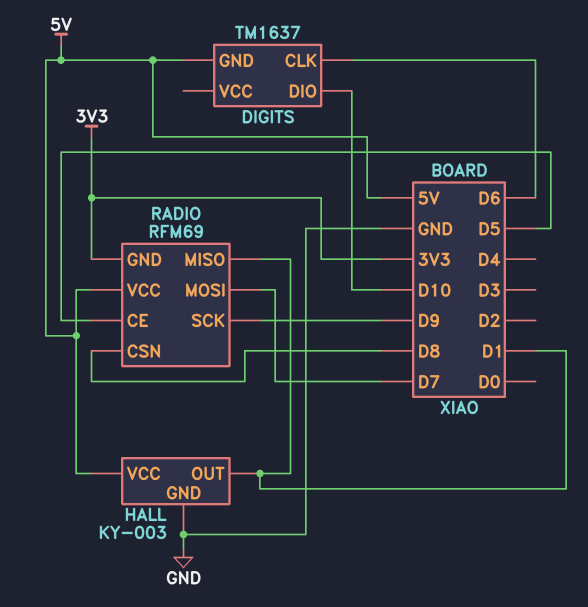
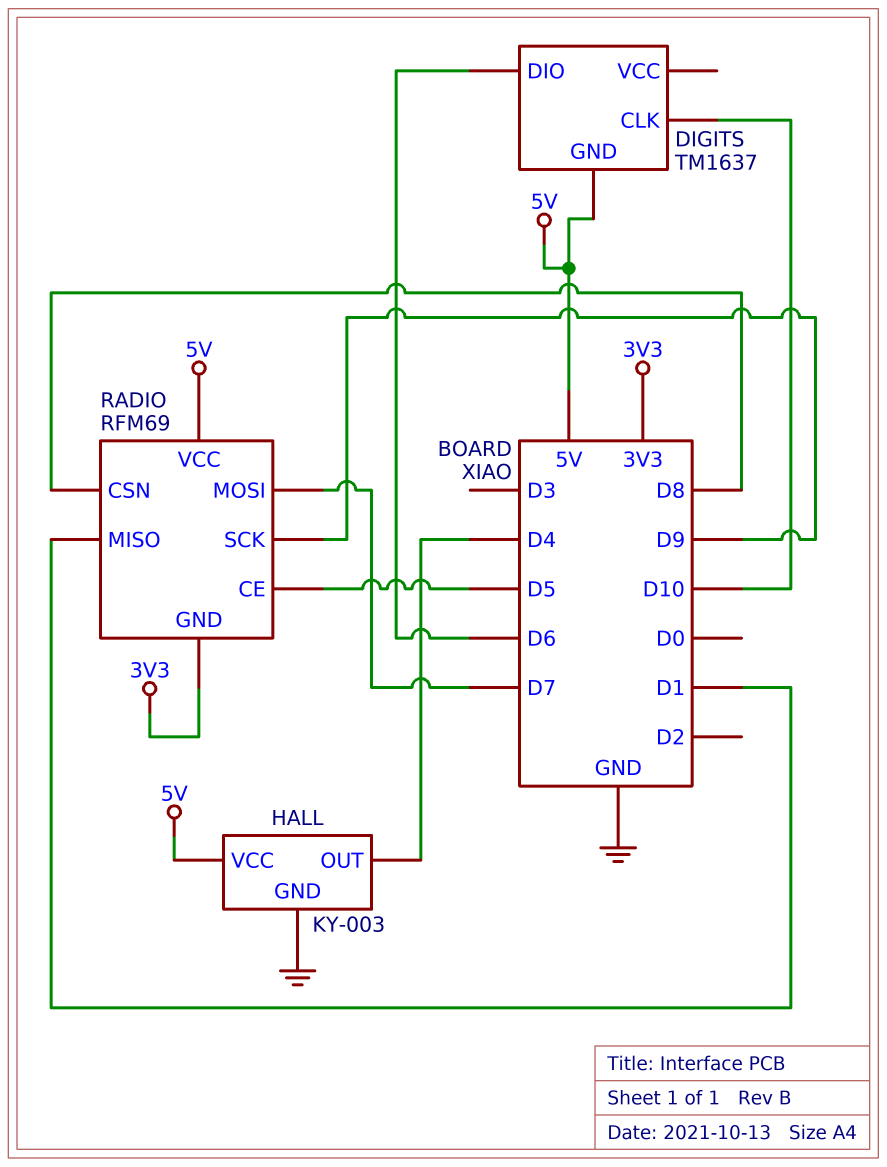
DIGITS pin CLK: D6 -> D10
DIGITS pin DIO: D10 -> D6
HALL pin OUT: D1 -> D4

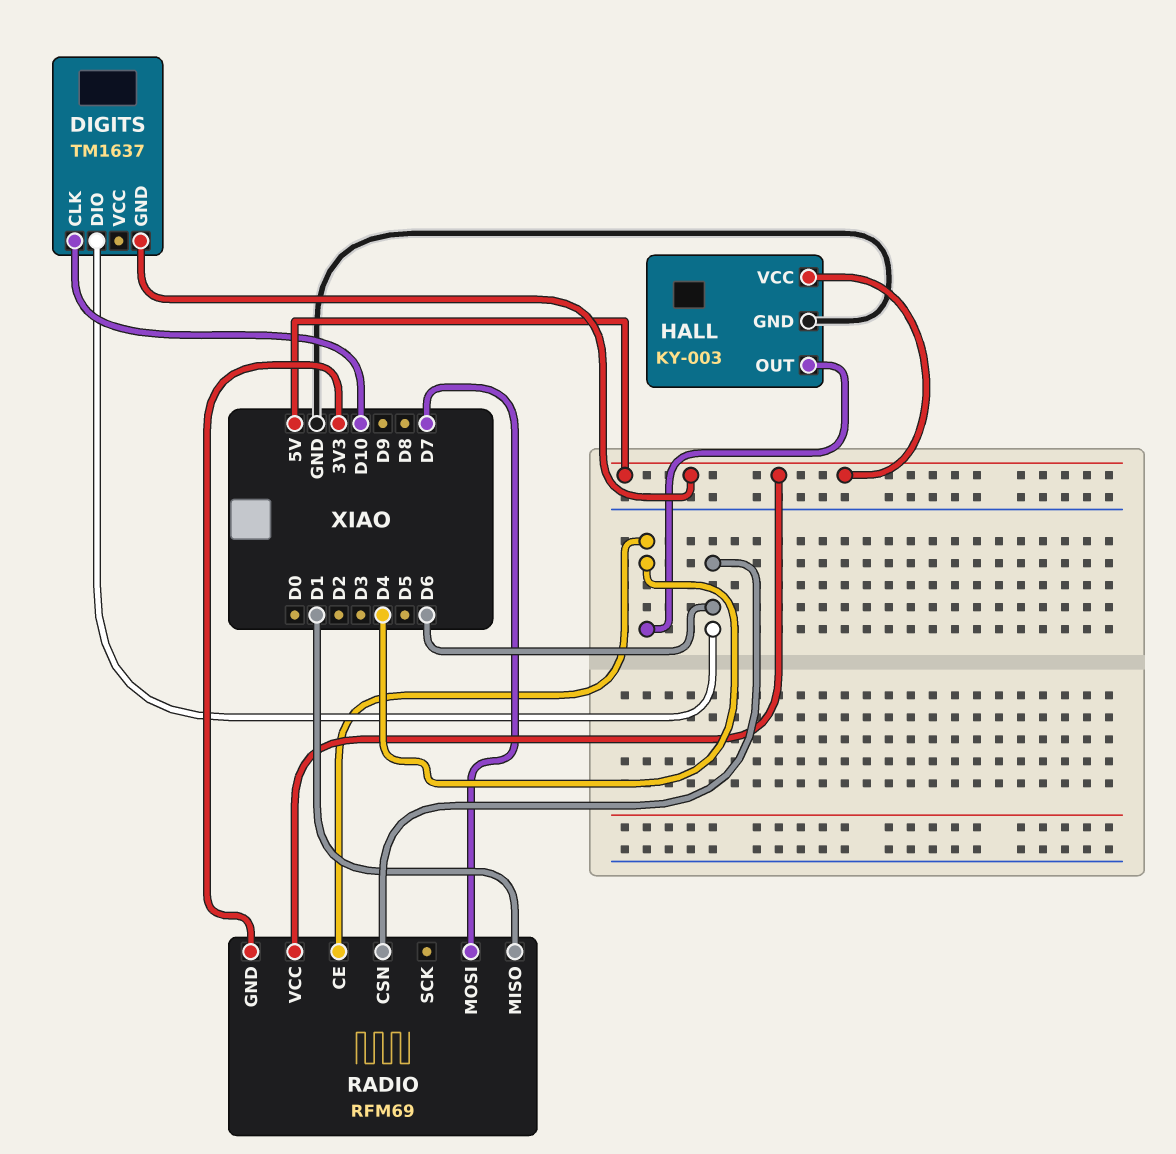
RADIO pin CE: D5 -> D4
RADIO pin CSN: D8 -> D6
RADIO pin SCK: D9 -> none

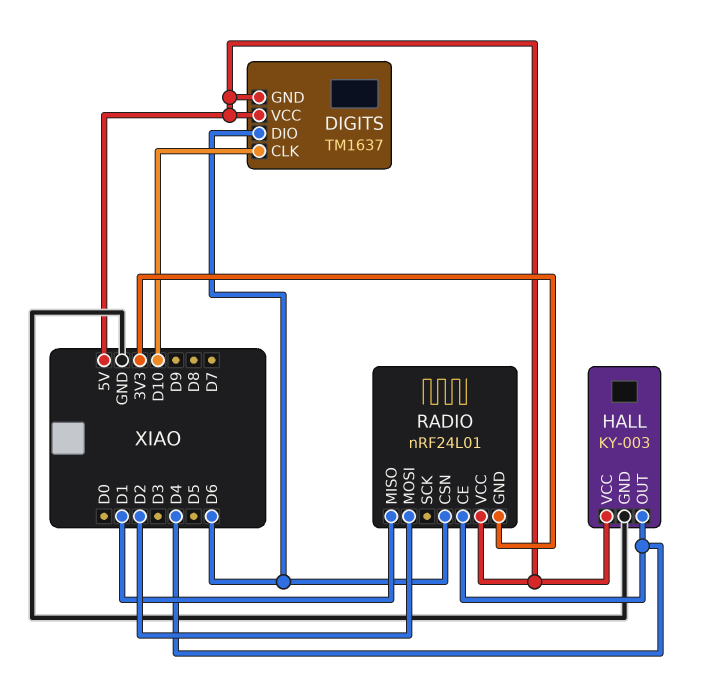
DIGITS pin VCC: none -> 5V
RADIO: RFM69 -> nRF24L01
RADIO pin MOSI: D7 -> D2

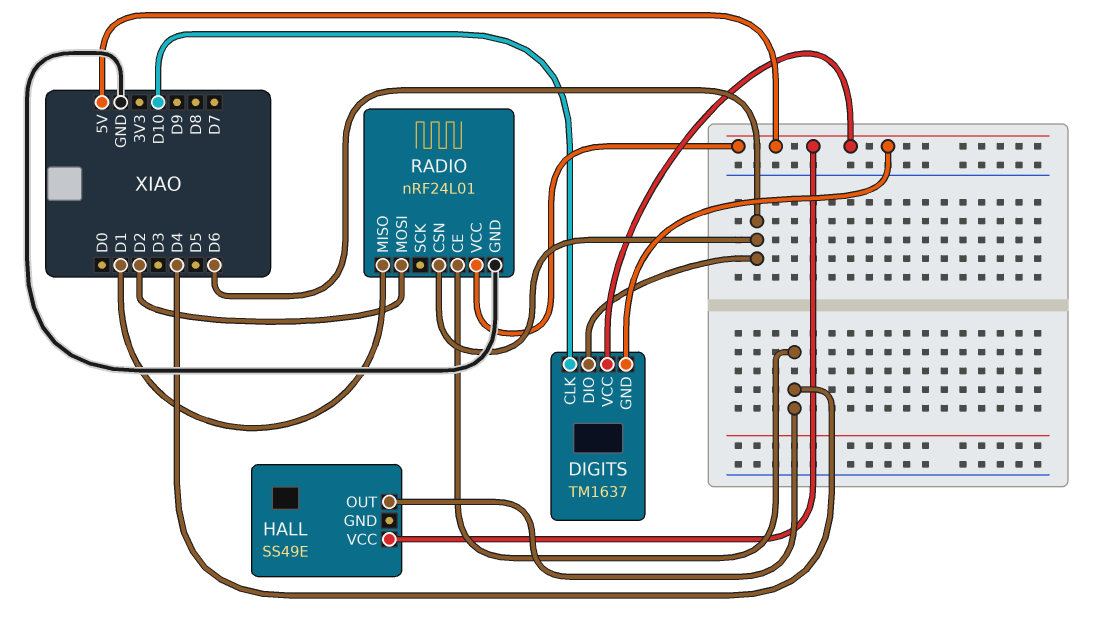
HALL: KY-003 -> SS49E
HALL pin GND: GND -> none
RADIO pin GND: 3V3 -> GND

